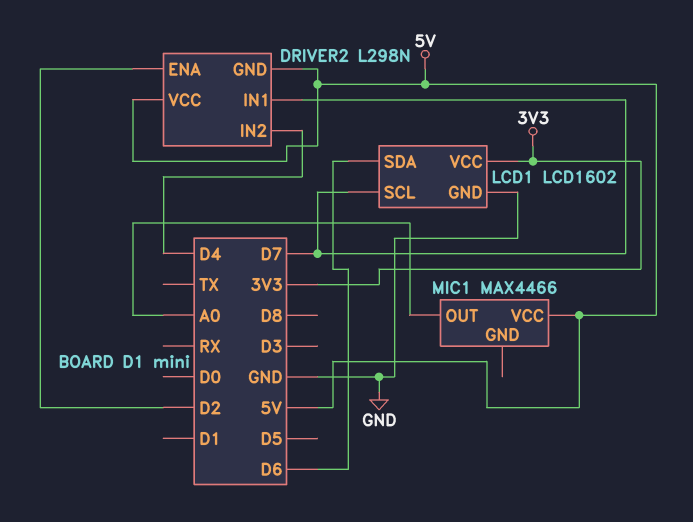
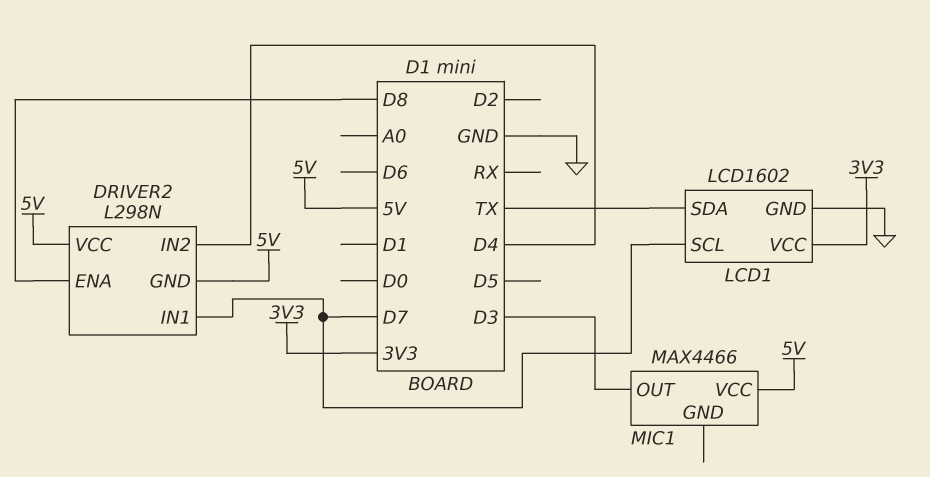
DRIVER2 pin ENA: D2 -> D8
LCD1 pin SDA: D6 -> TX
MIC1 pin OUT: A0 -> D3

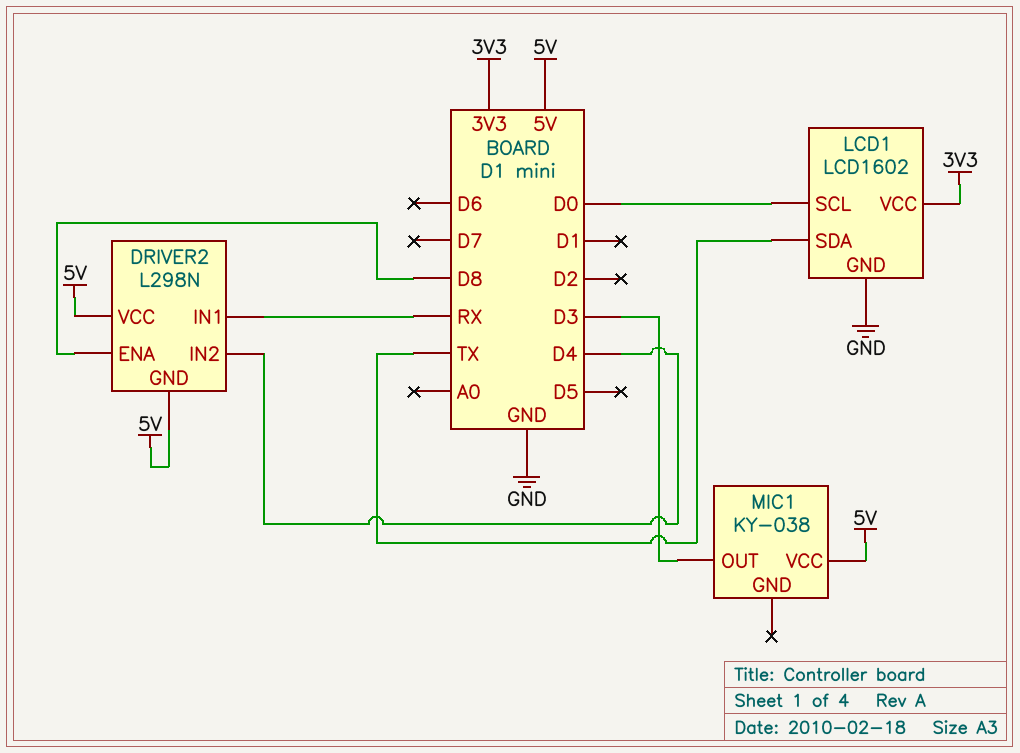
DRIVER2 pin IN1: D7 -> RX
LCD1 pin SCL: D7 -> D0
MIC1: MAX4466 -> KY-038

